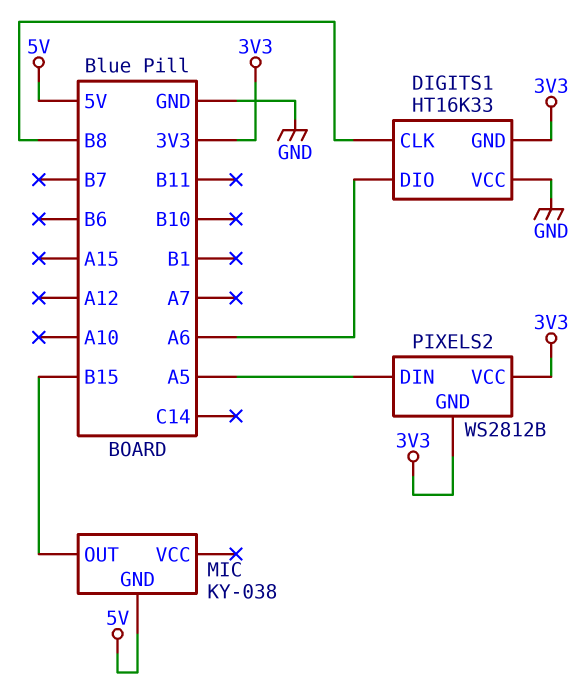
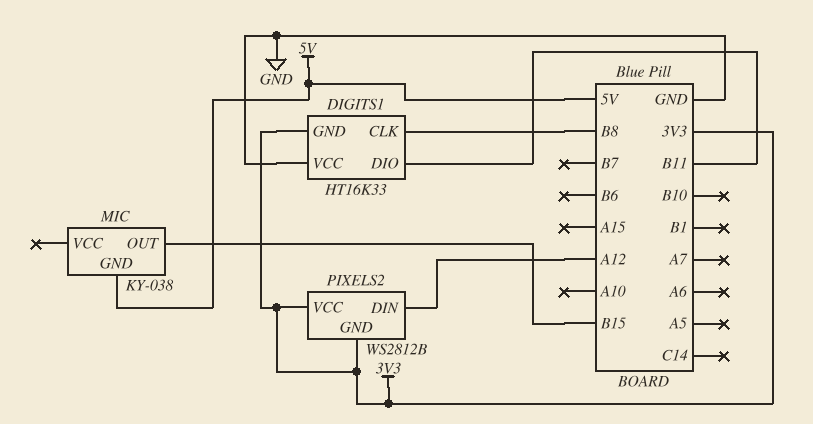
DIGITS1 pin DIO: A6 -> B11
PIXELS2 pin DIN: A5 -> A12

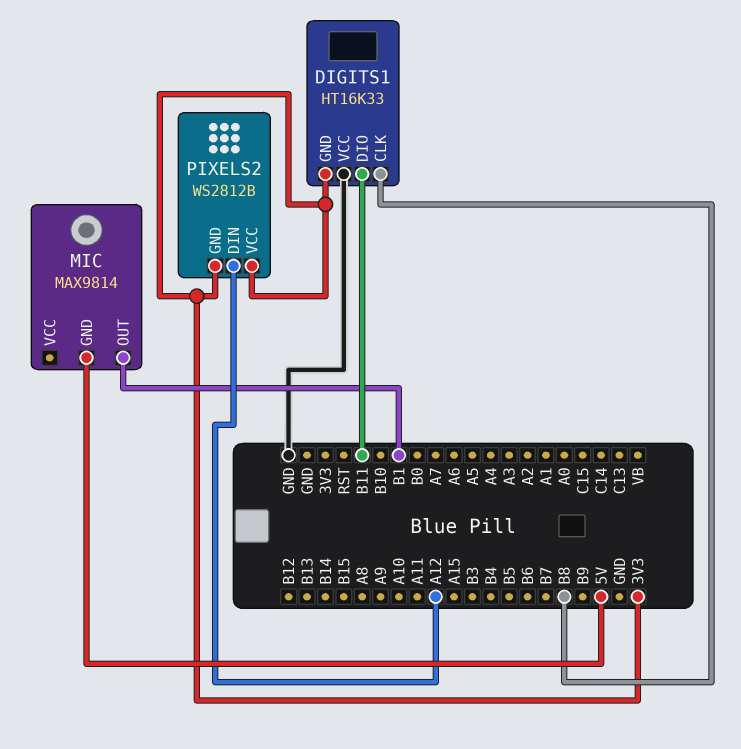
MIC: KY-038 -> MAX9814
MIC pin OUT: B15 -> B1

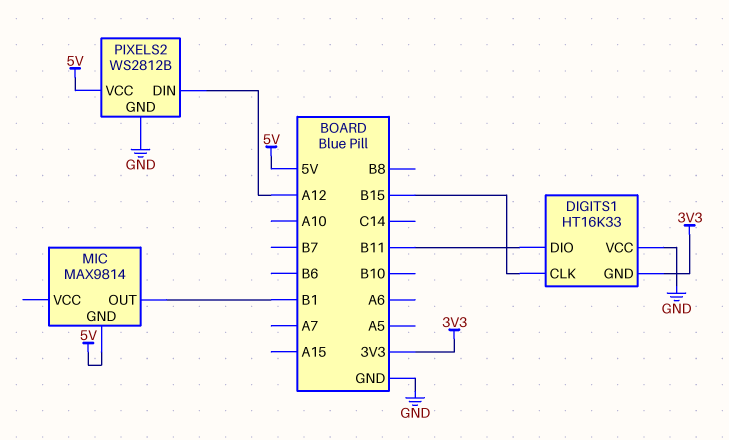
DIGITS1 pin CLK: B8 -> B15
PIXELS2 pin GND: 3V3 -> GND
PIXELS2 pin VCC: 3V3 -> 5V

